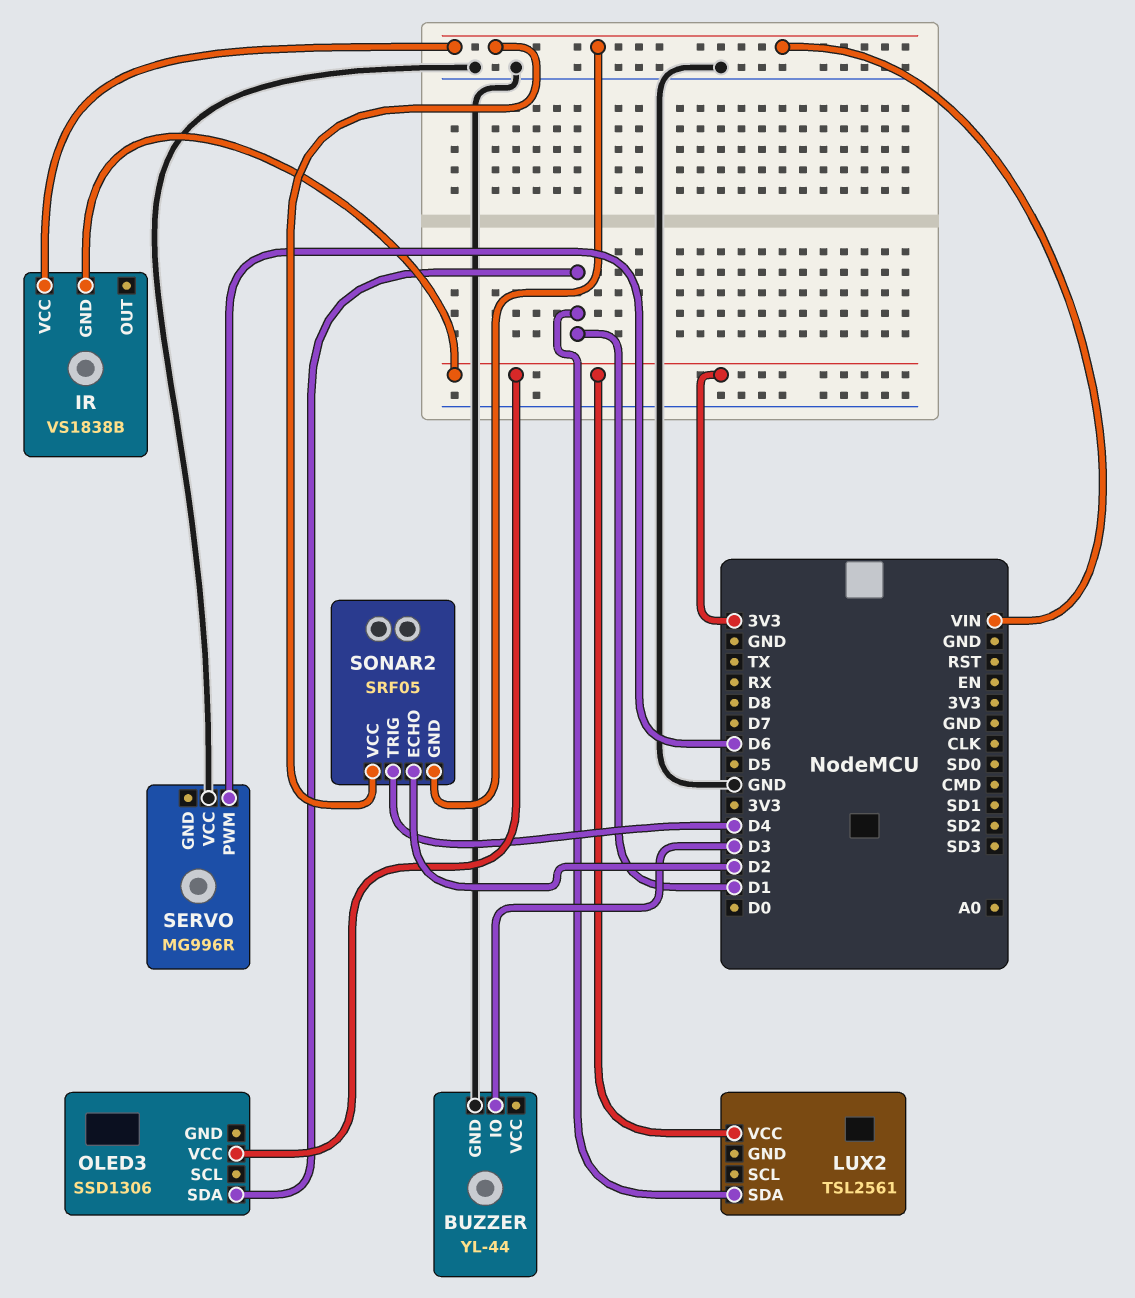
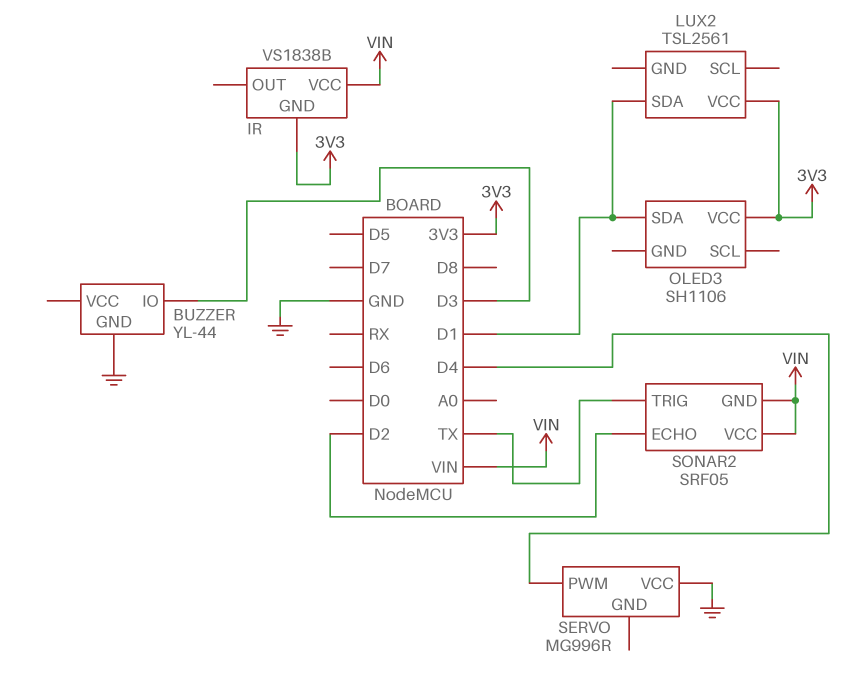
OLED3: SSD1306 -> SH1106
SERVO pin PWM: D6 -> D4
SONAR2 pin TRIG: D4 -> TX

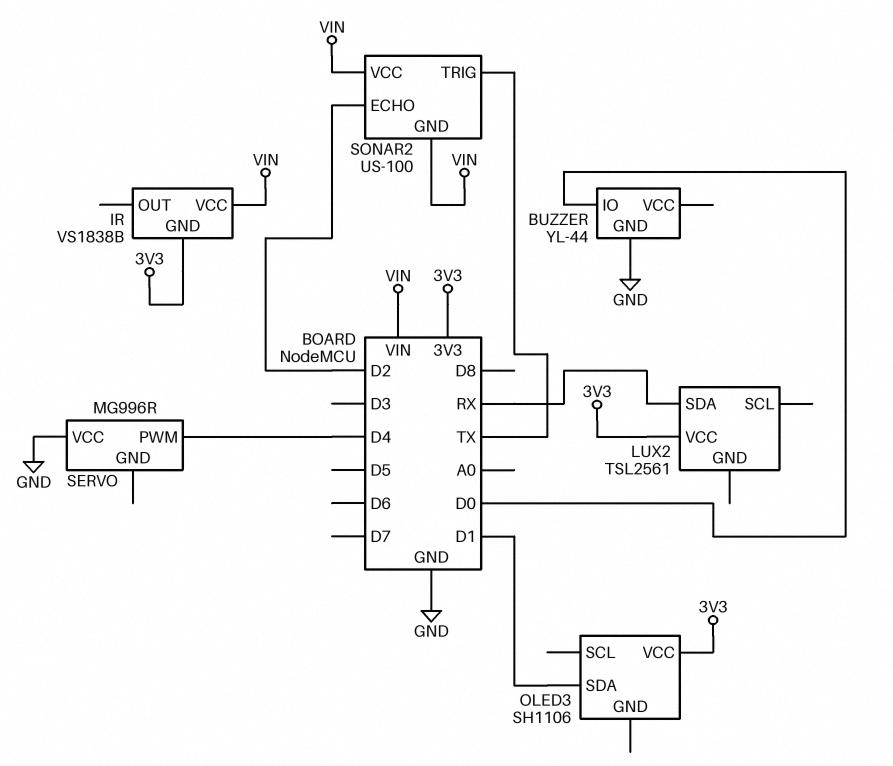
BUZZER pin IO: D3 -> D0
LUX2 pin SDA: D1 -> RX
SONAR2: SRF05 -> US-100

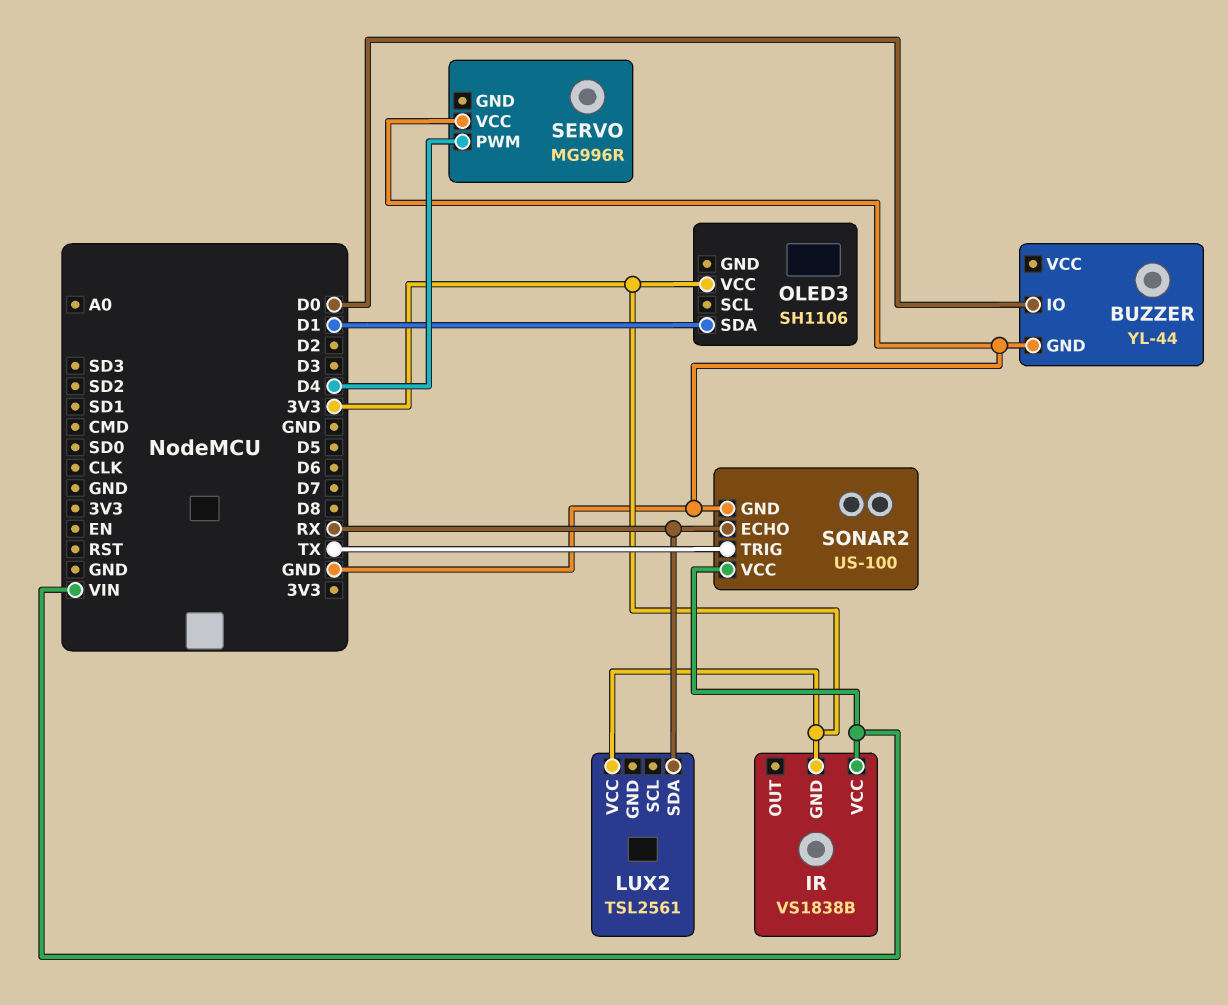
SONAR2 pin ECHO: D2 -> RX
SONAR2 pin GND: VIN -> GND

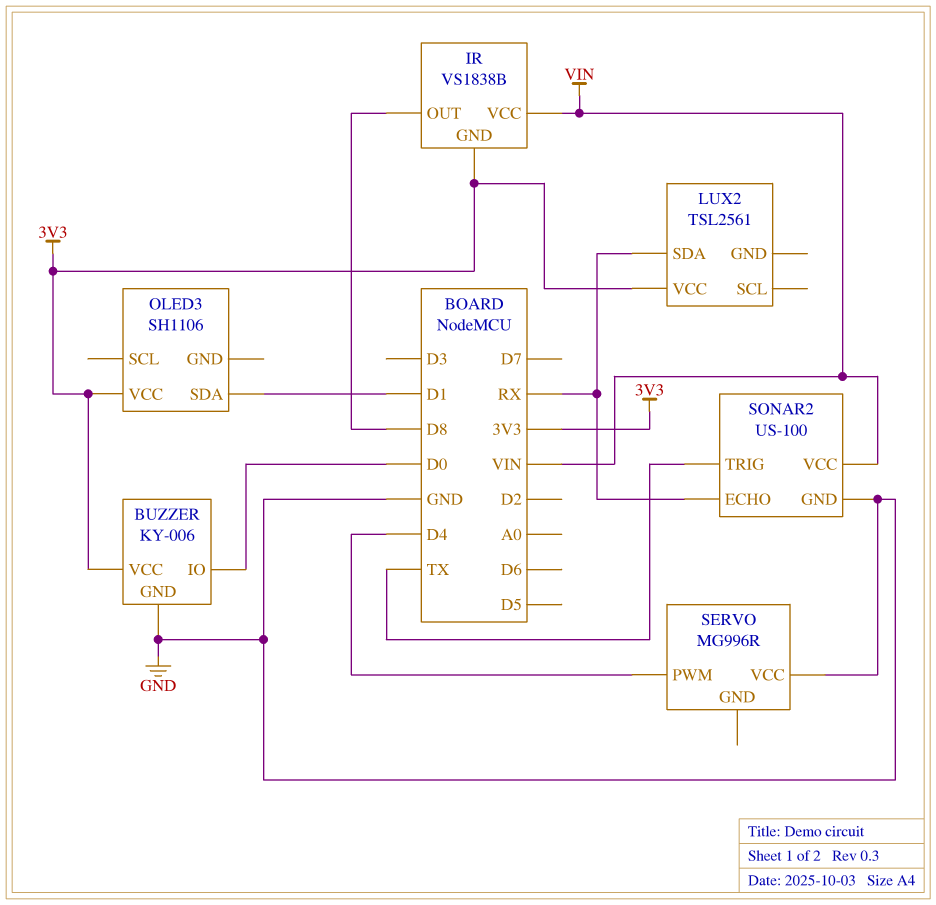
BUZZER: YL-44 -> KY-006
BUZZER pin VCC: none -> 3V3
IR pin OUT: none -> D8

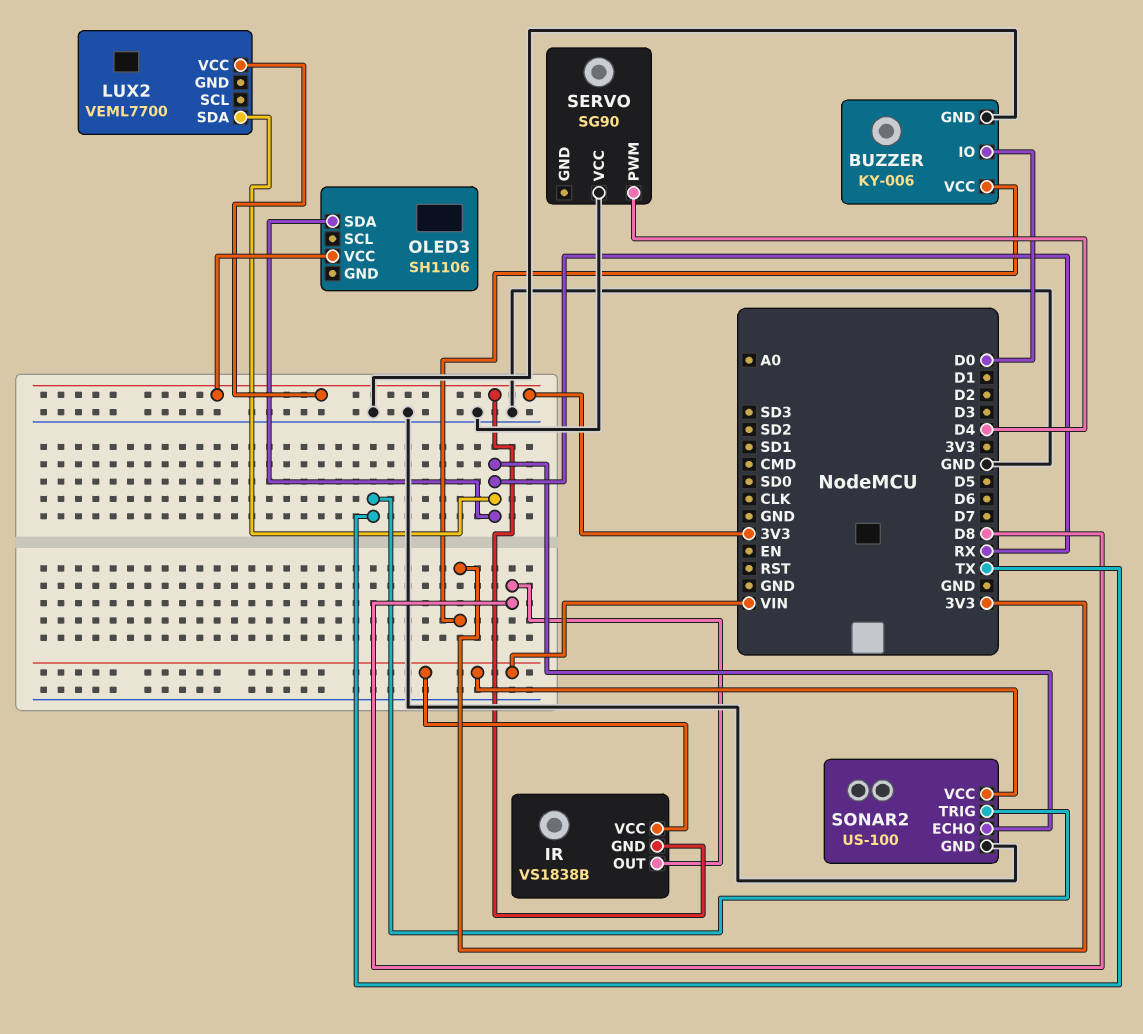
LUX2: TSL2561 -> VEML7700
OLED3 pin SDA: D1 -> RX
SERVO: MG996R -> SG90

